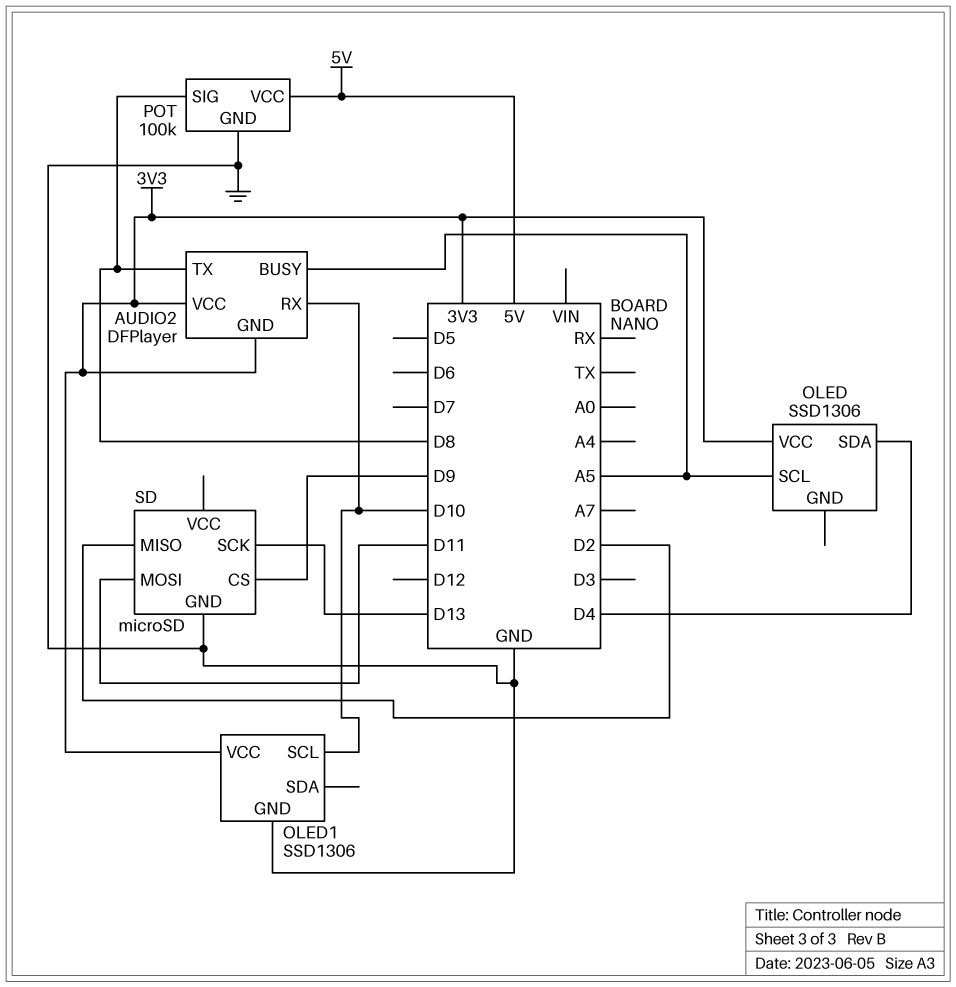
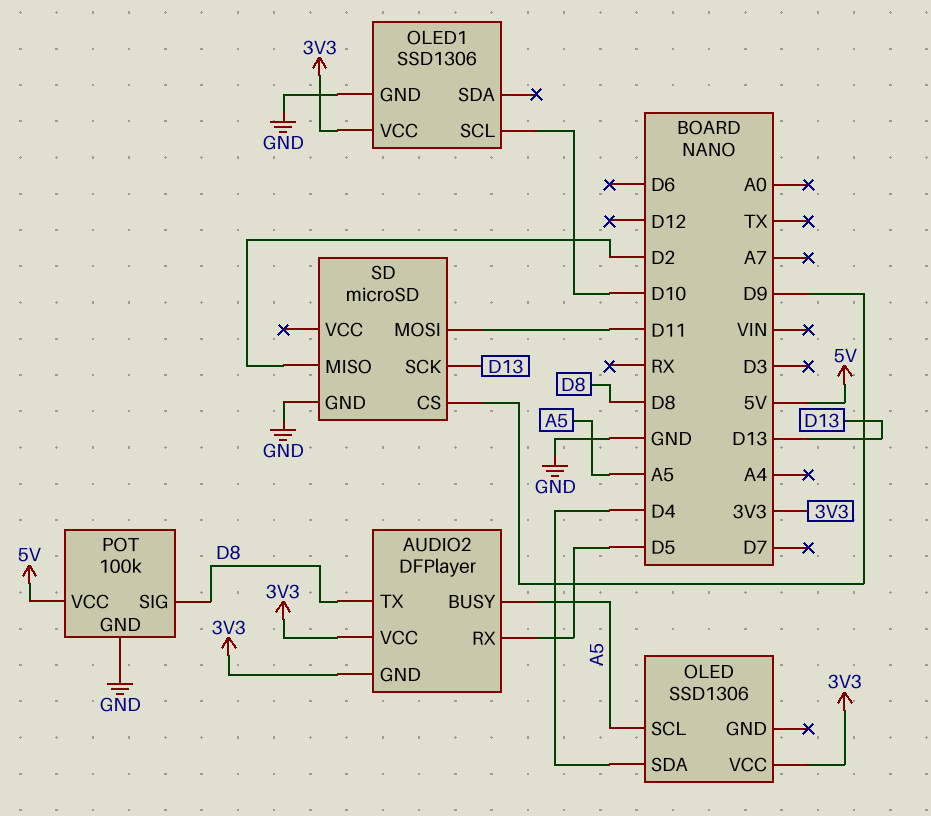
AUDIO2 pin RX: D10 -> D5

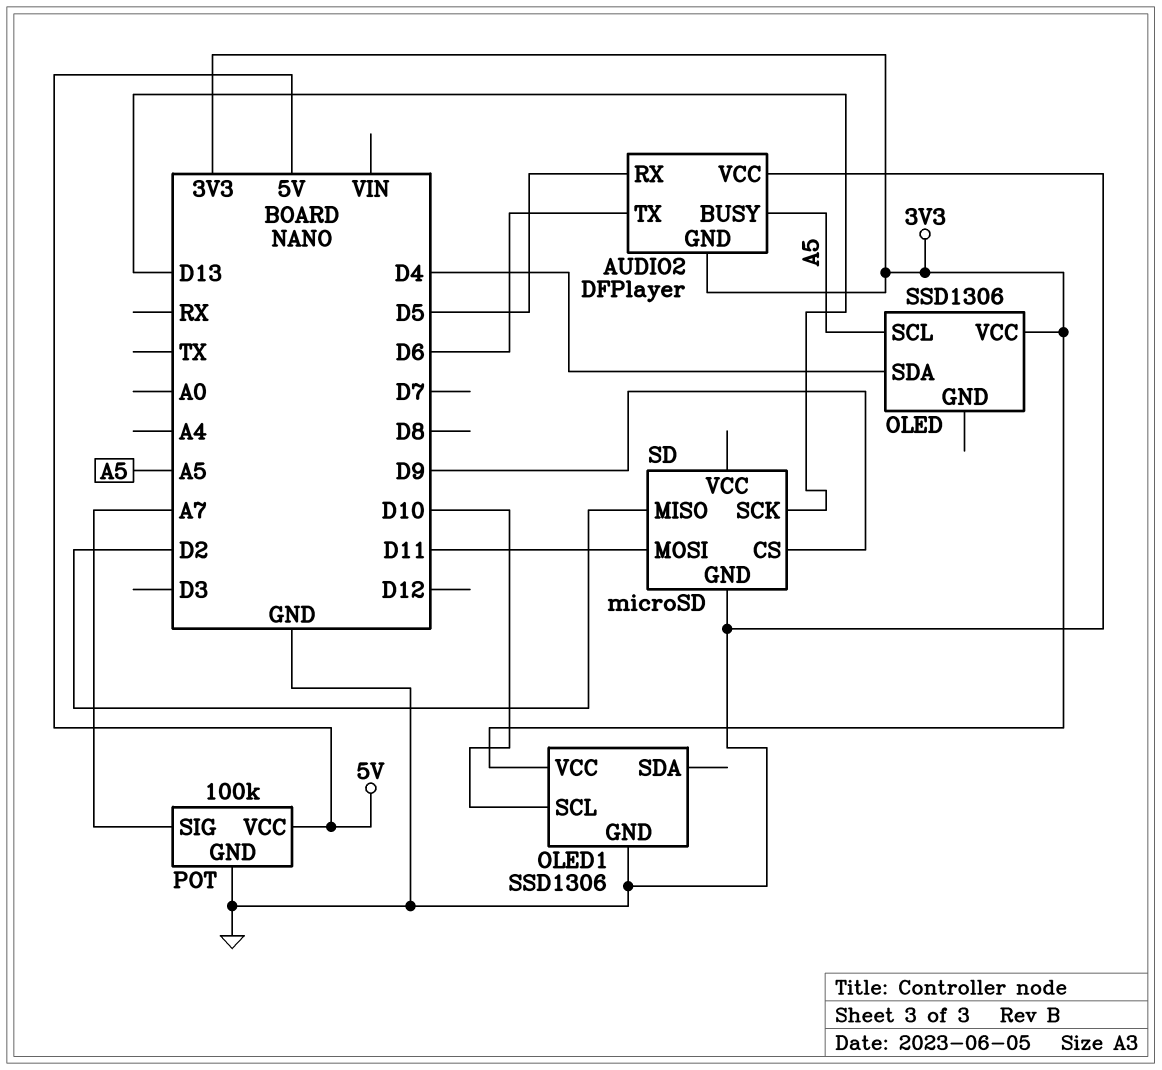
AUDIO2 pin TX: D8 -> D6
AUDIO2 pin VCC: 3V3 -> GND
POT pin SIG: D8 -> A7

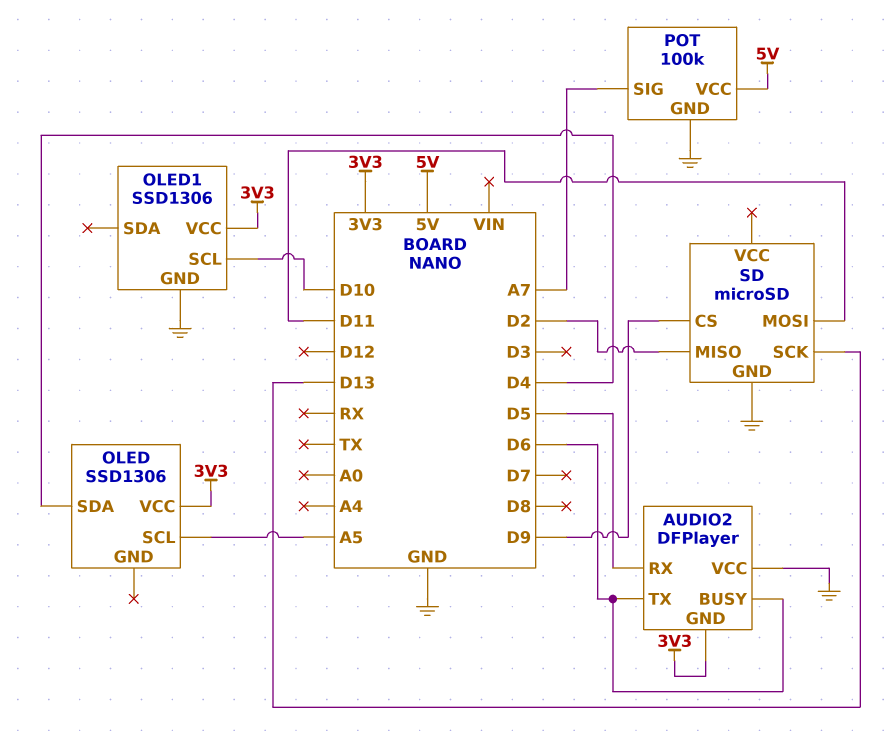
AUDIO2 pin BUSY: A5 -> D6

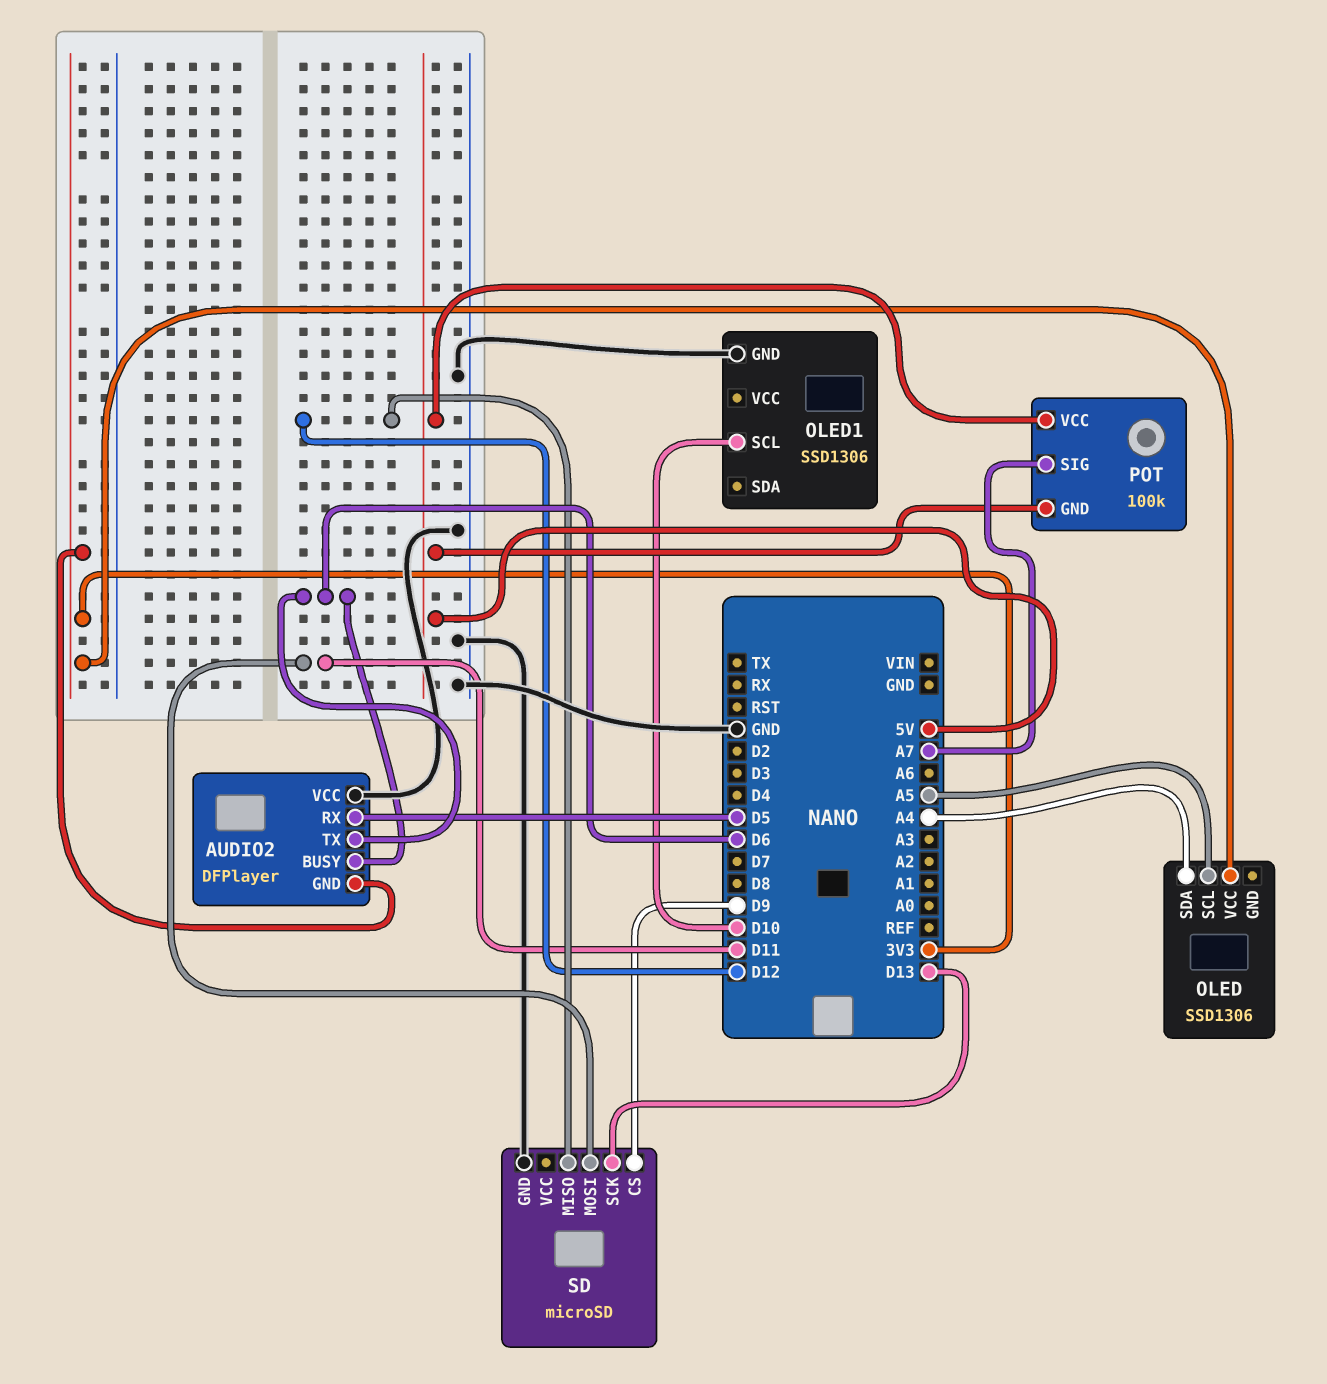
OLED pin SDA: D4 -> A4
OLED1 pin VCC: 3V3 -> none
POT pin GND: GND -> 5V
SD pin MISO: D2 -> D12

